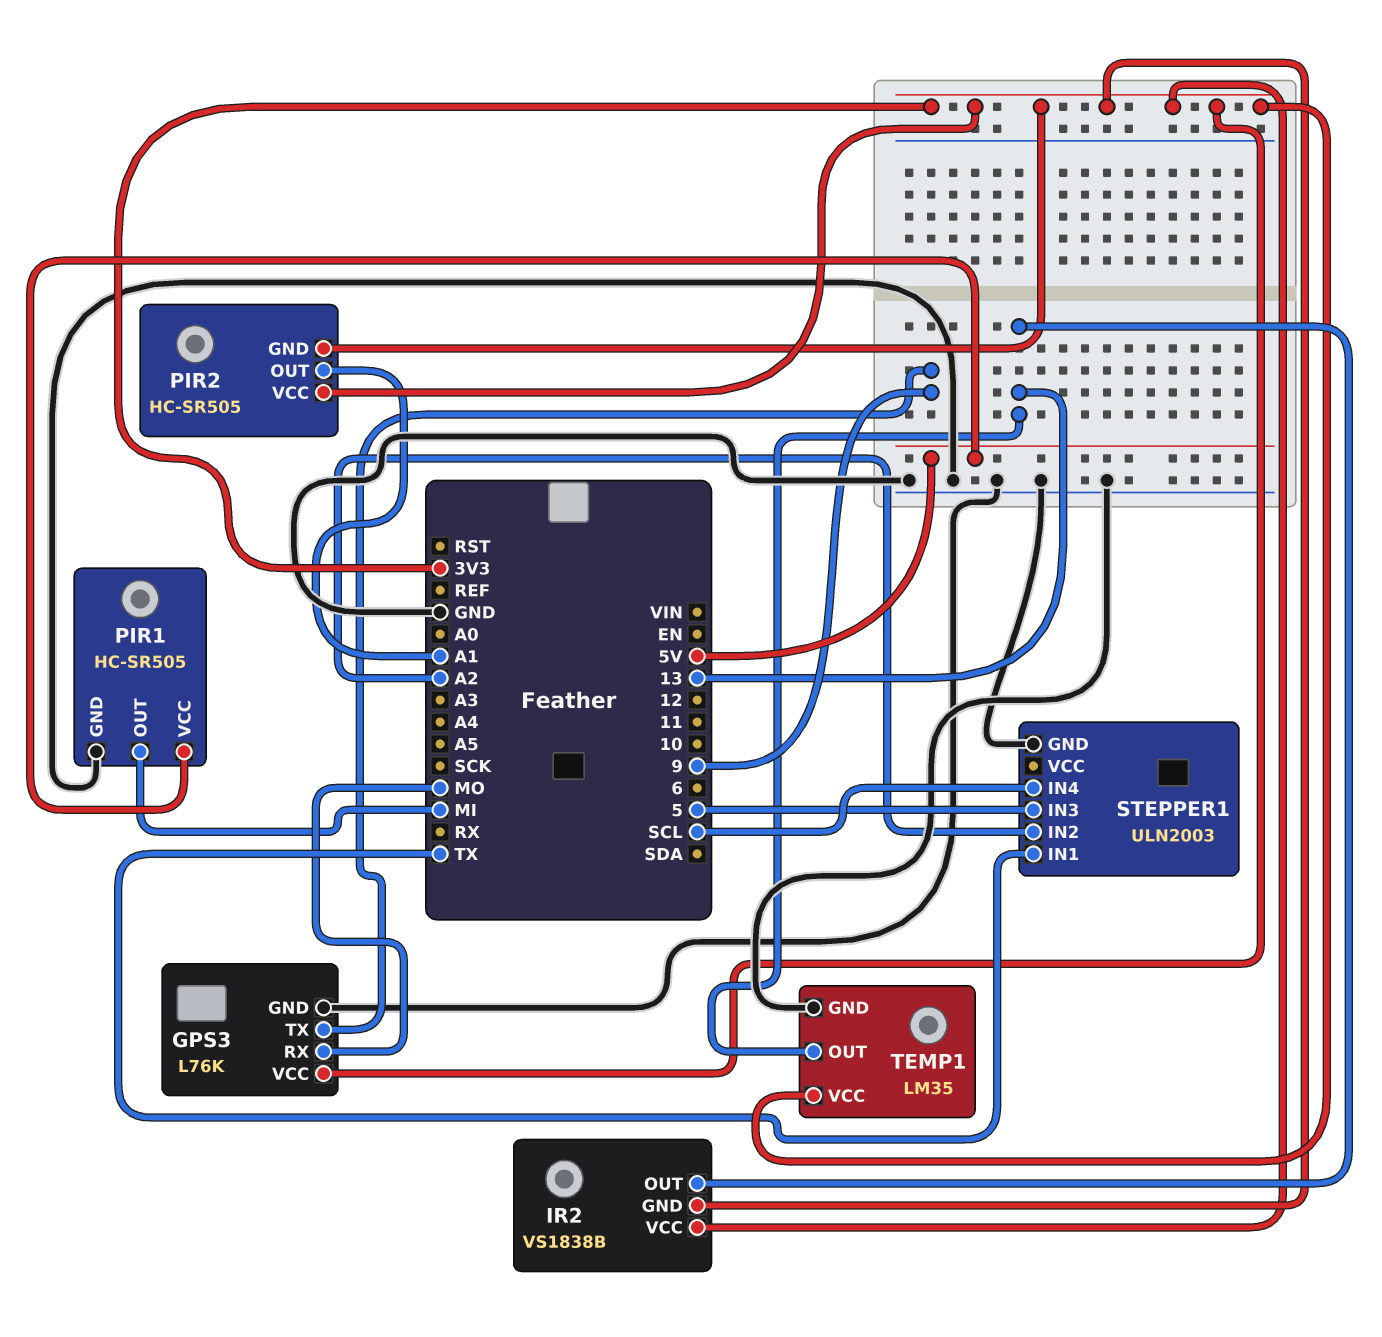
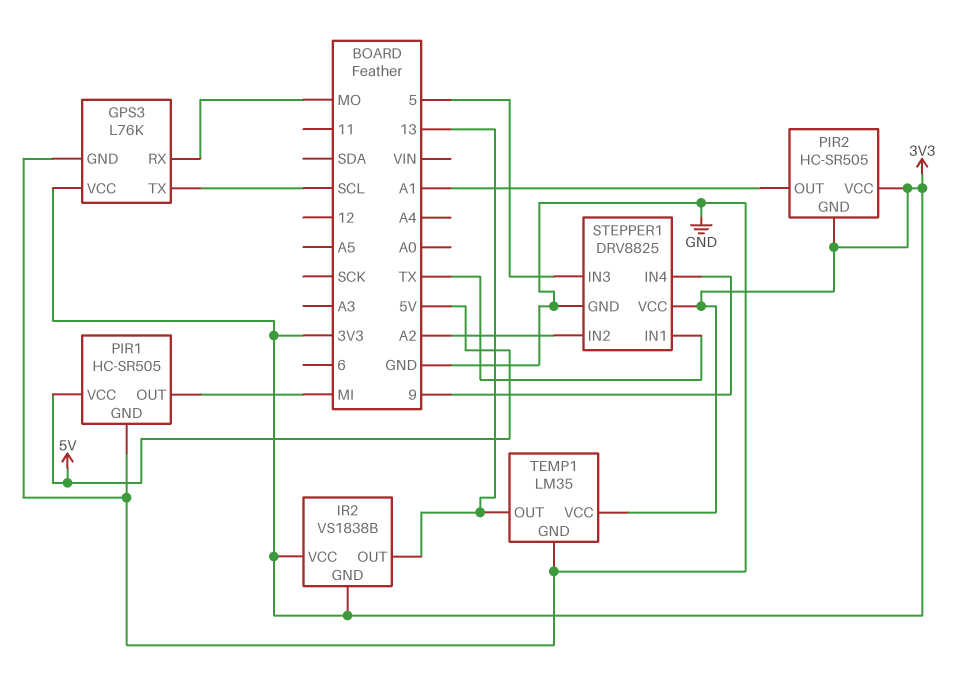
GPS3 pin TX: 9 -> SCL
STEPPER1: ULN2003 -> DRV8825
STEPPER1 pin IN4: SCL -> 9
STEPPER1 pin VCC: none -> 3V3

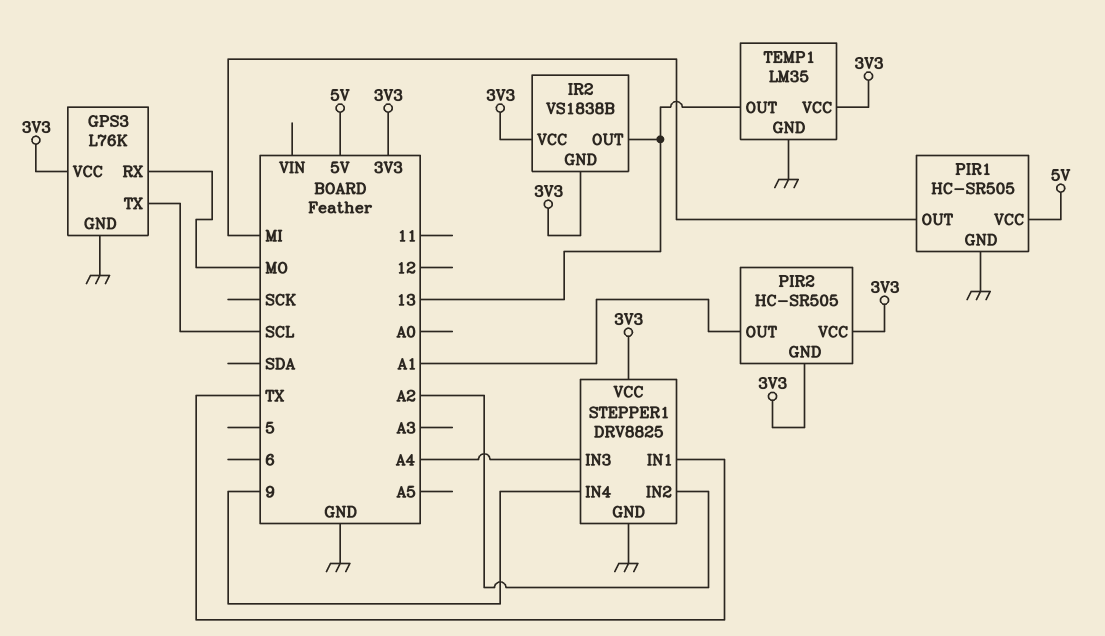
STEPPER1 pin IN3: 5 -> A4

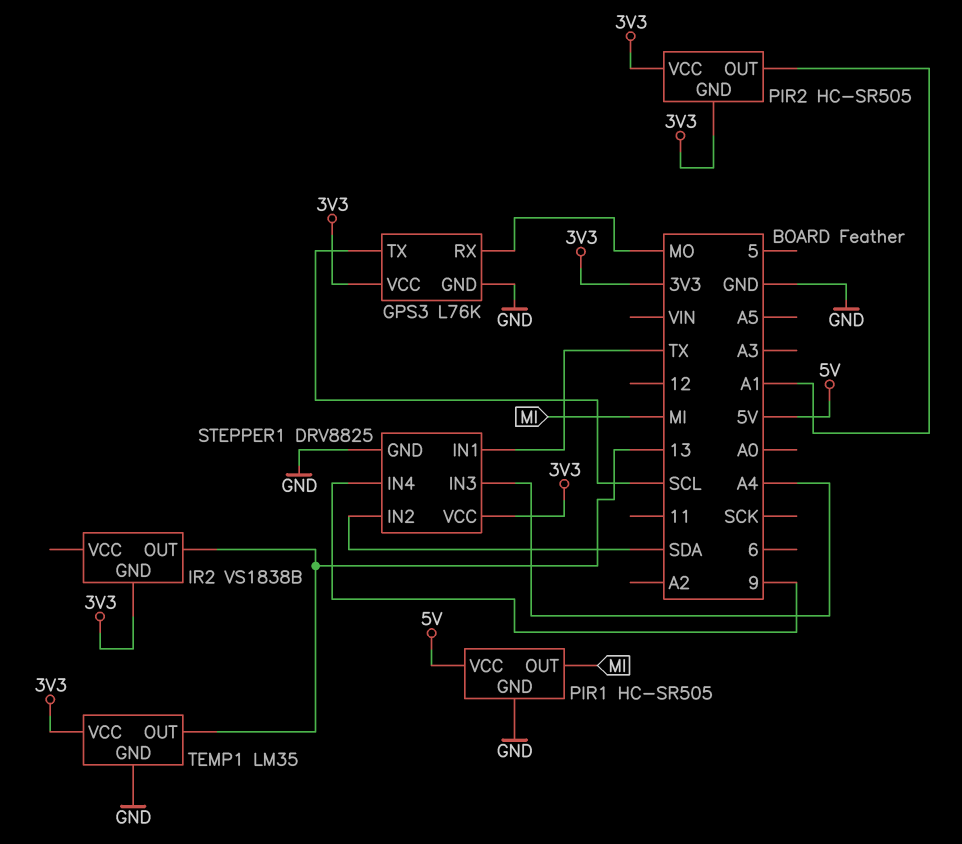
IR2 pin VCC: 3V3 -> none
STEPPER1 pin IN2: A2 -> SDA

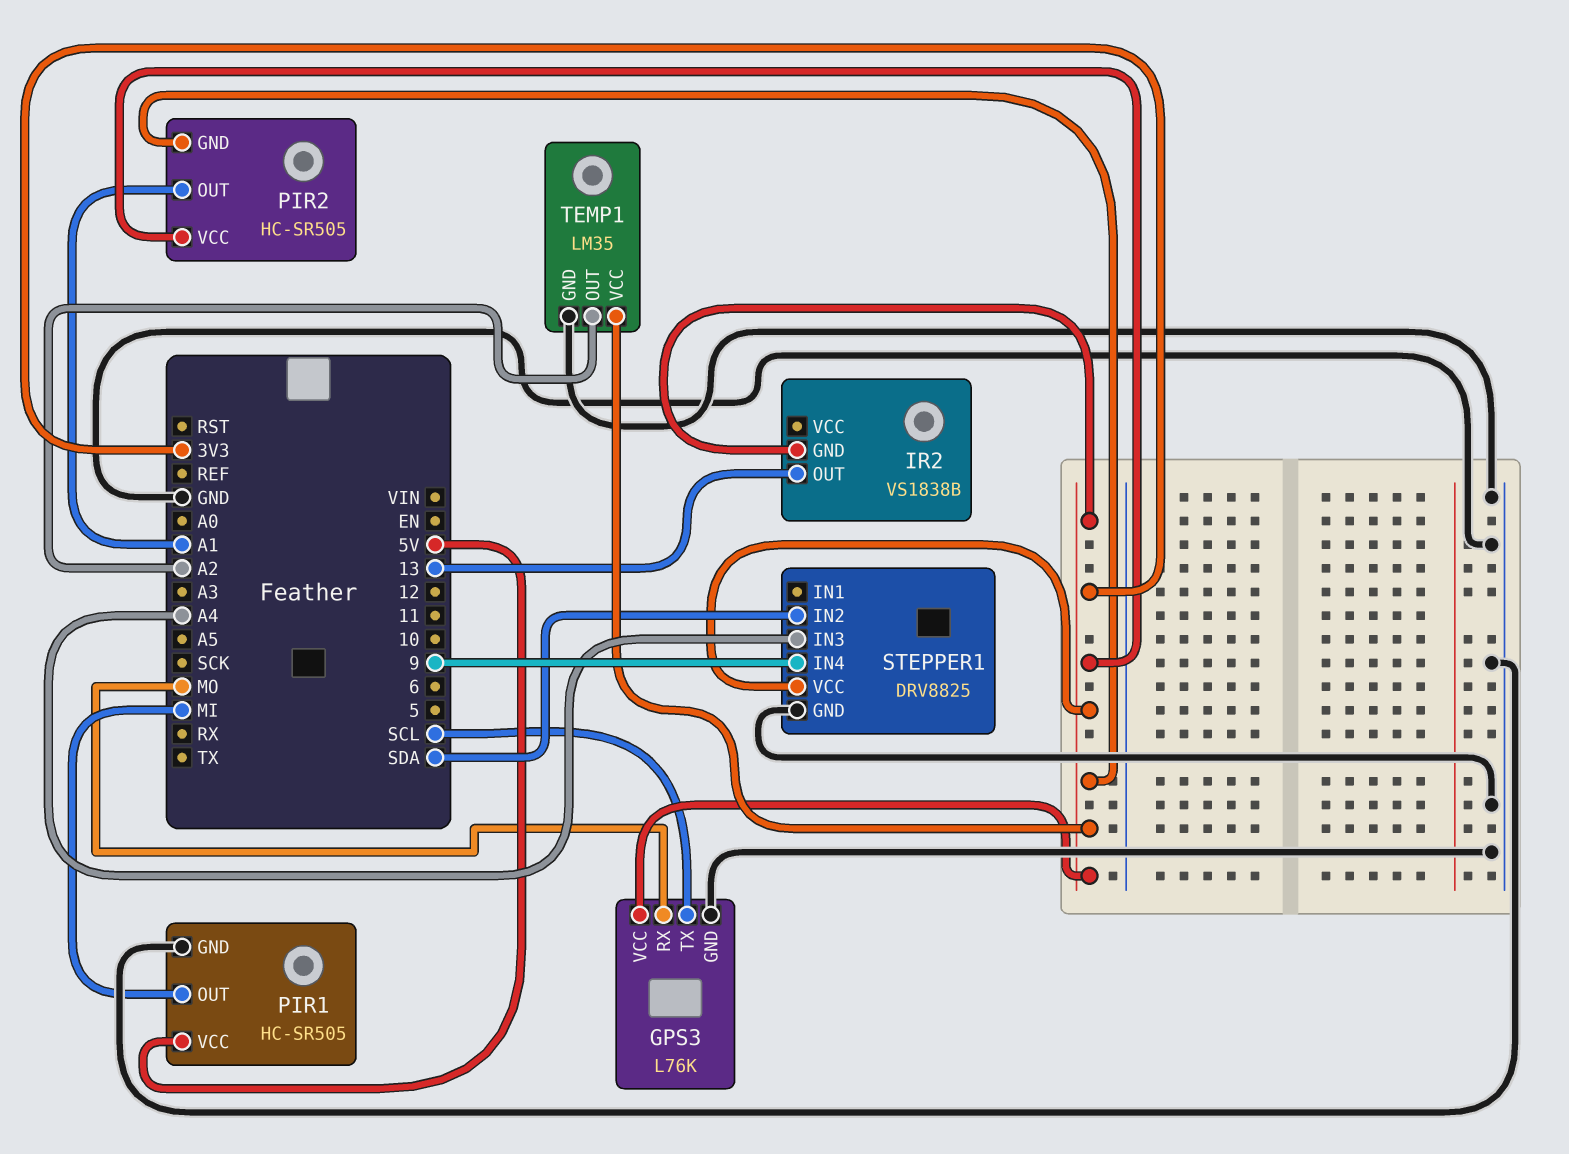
STEPPER1 pin IN1: TX -> none
TEMP1 pin OUT: 13 -> A2

